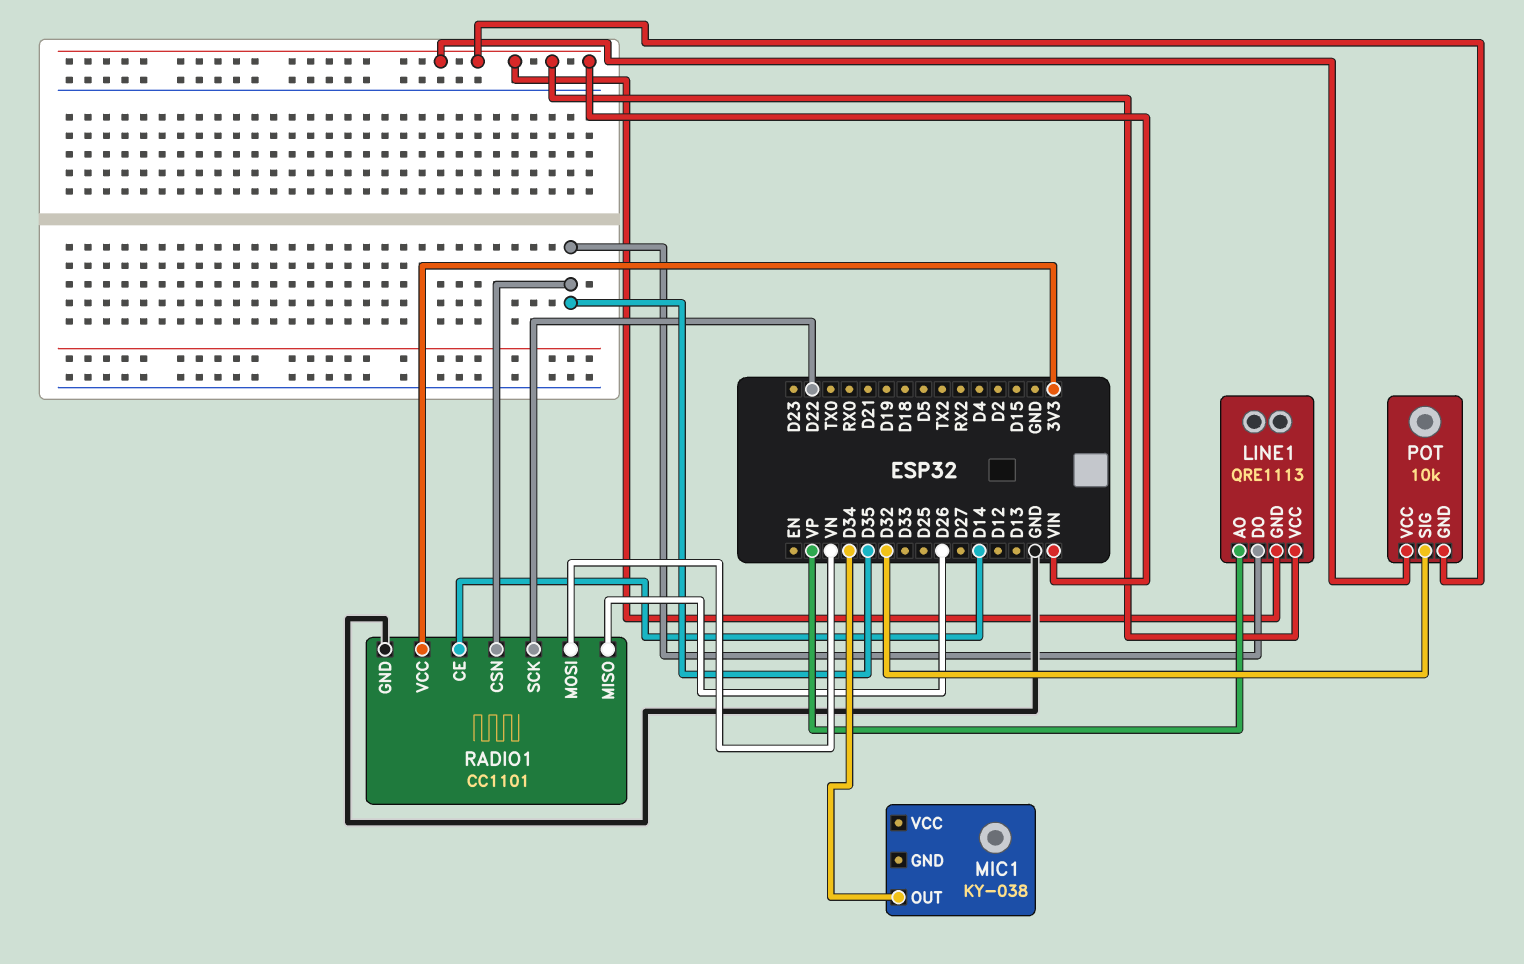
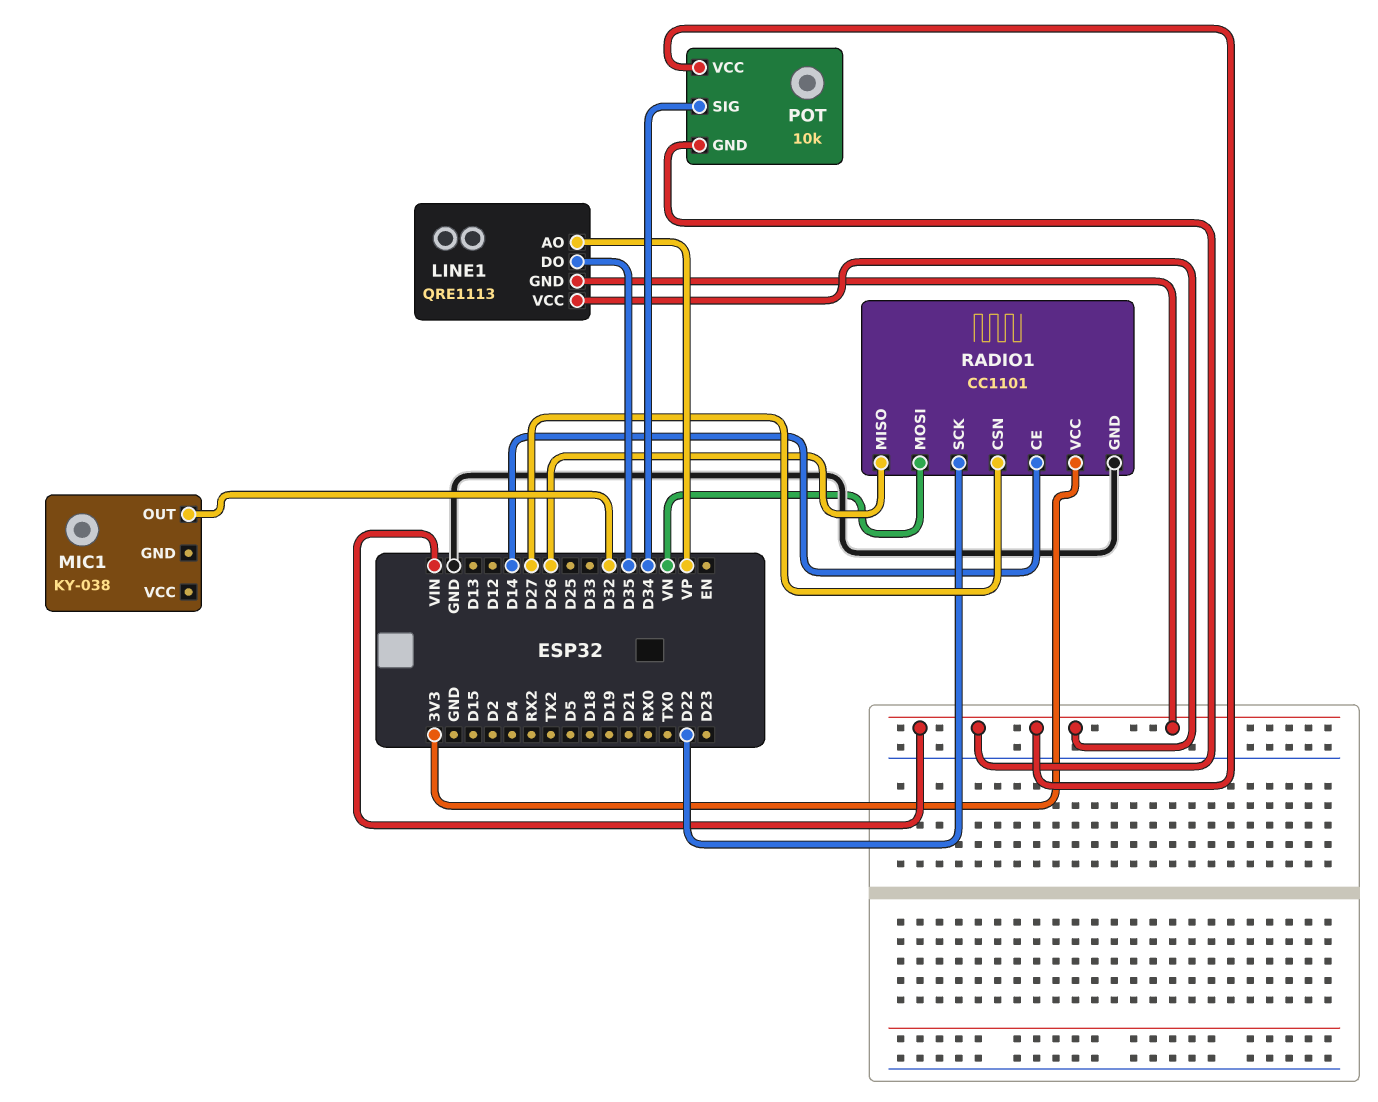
MIC1 pin OUT: D34 -> D32
POT pin SIG: D32 -> D34
RADIO1 pin CSN: D35 -> D27

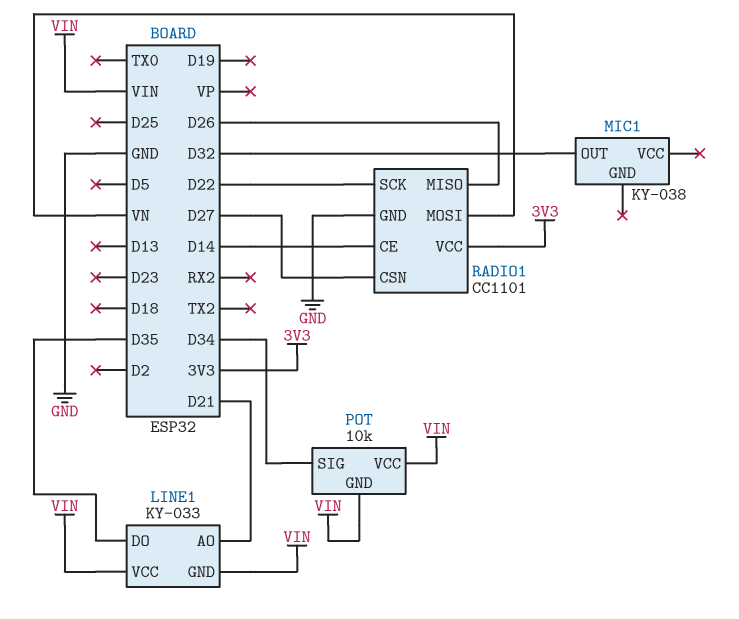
LINE1: QRE1113 -> KY-033
LINE1 pin AO: VP -> D21

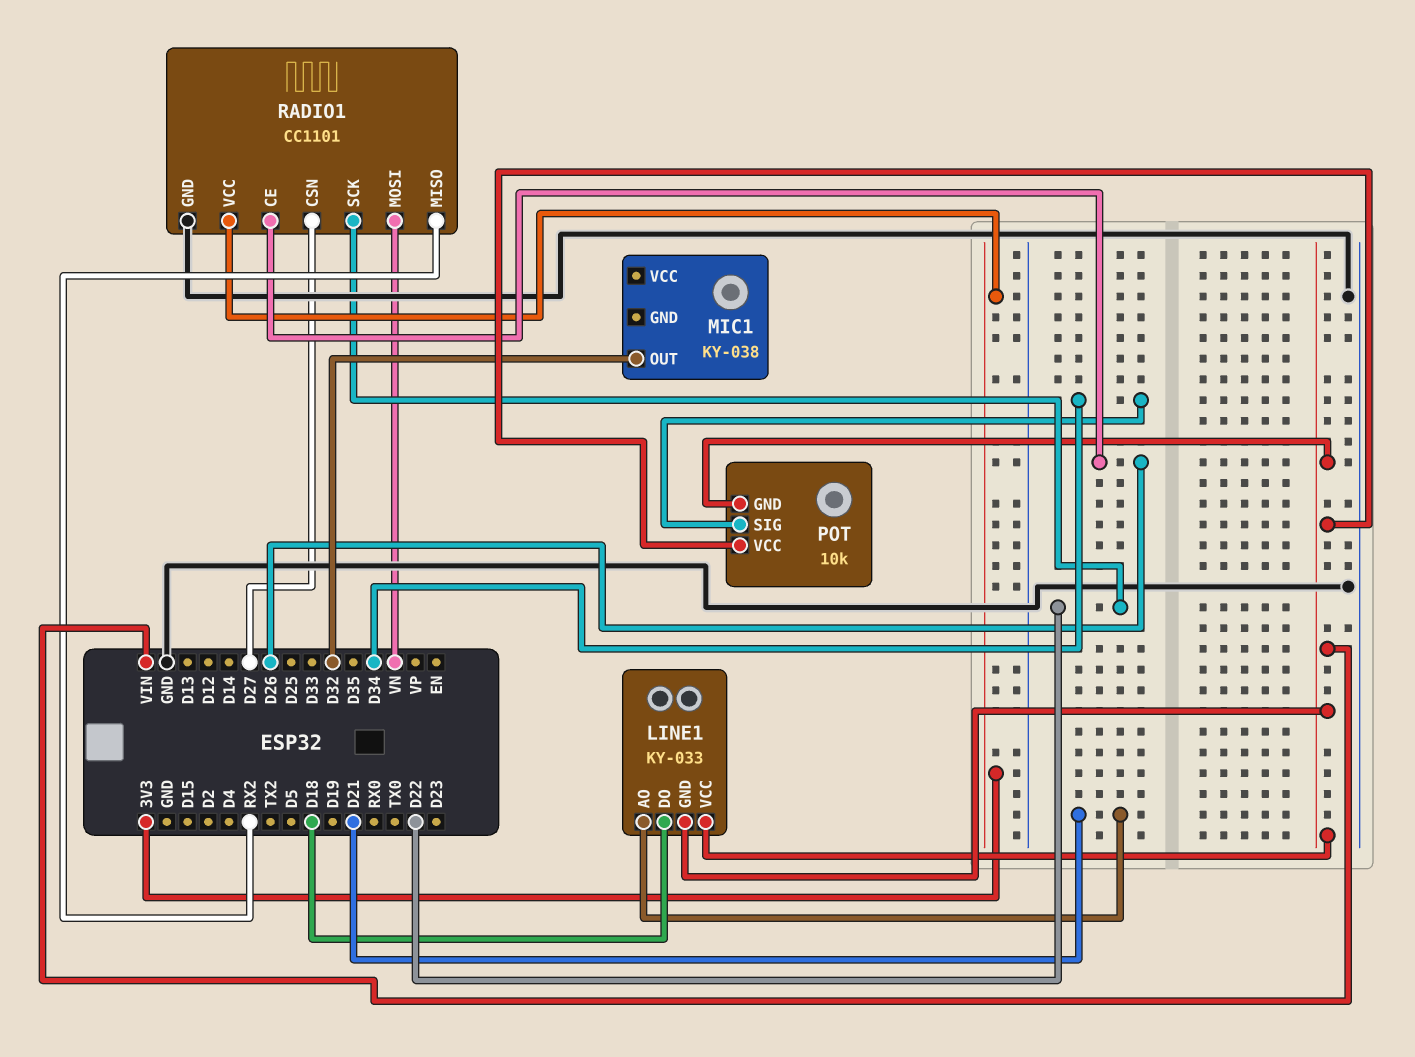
LINE1 pin DO: D35 -> D18
RADIO1 pin CE: D14 -> D26
RADIO1 pin MISO: D26 -> RX2

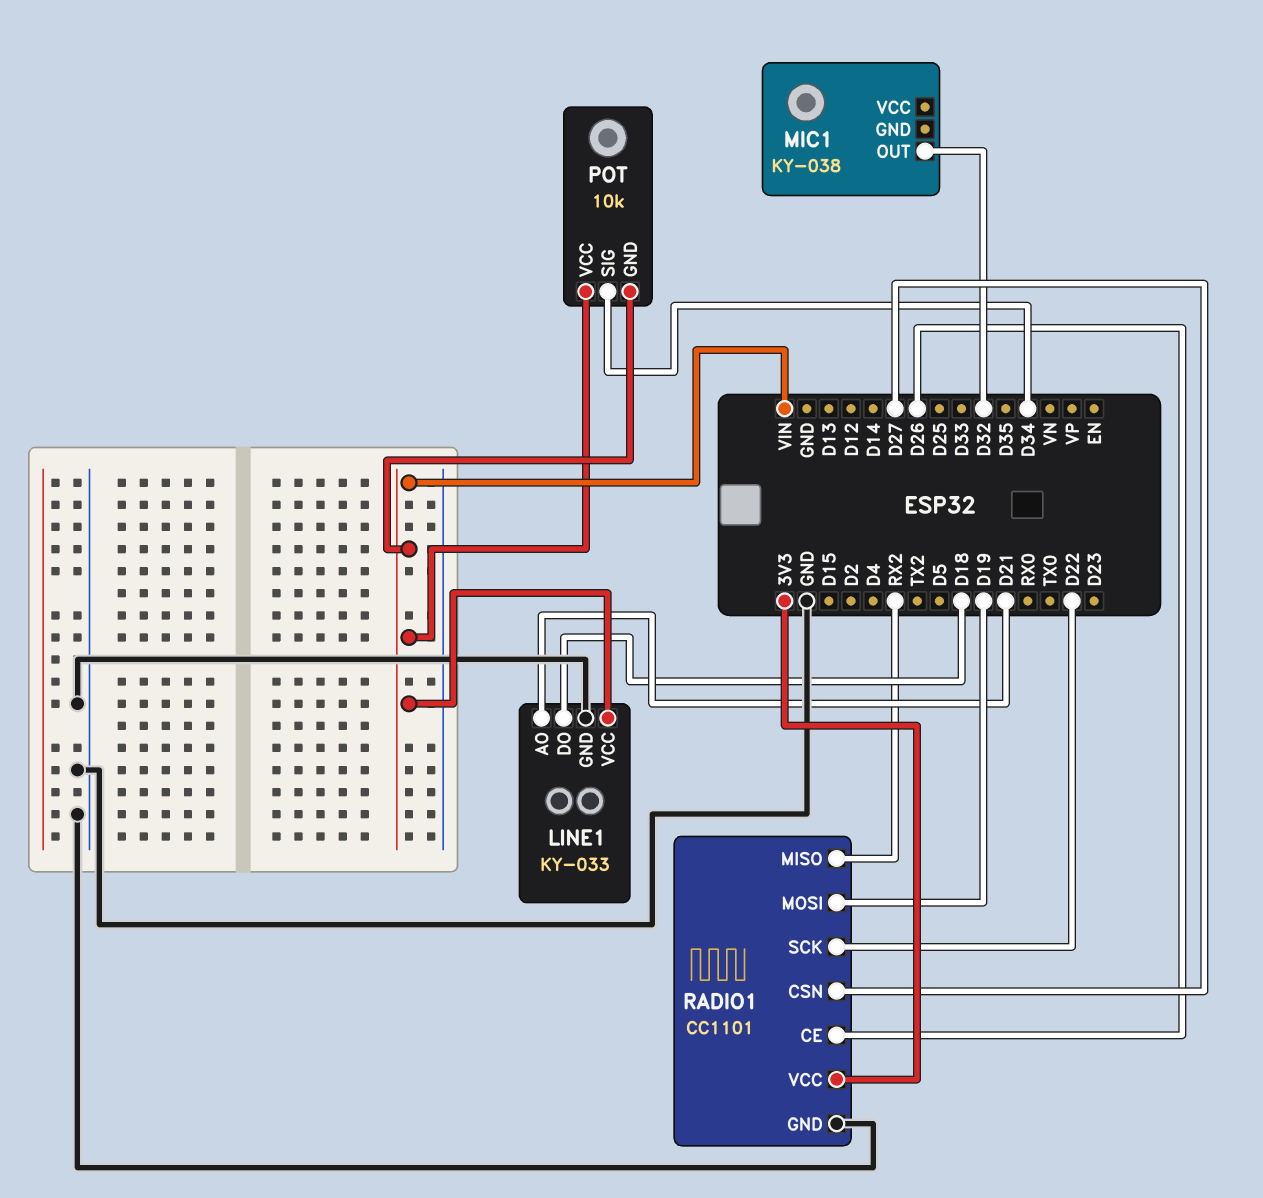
LINE1 pin GND: VIN -> GND
RADIO1 pin MOSI: VN -> D19

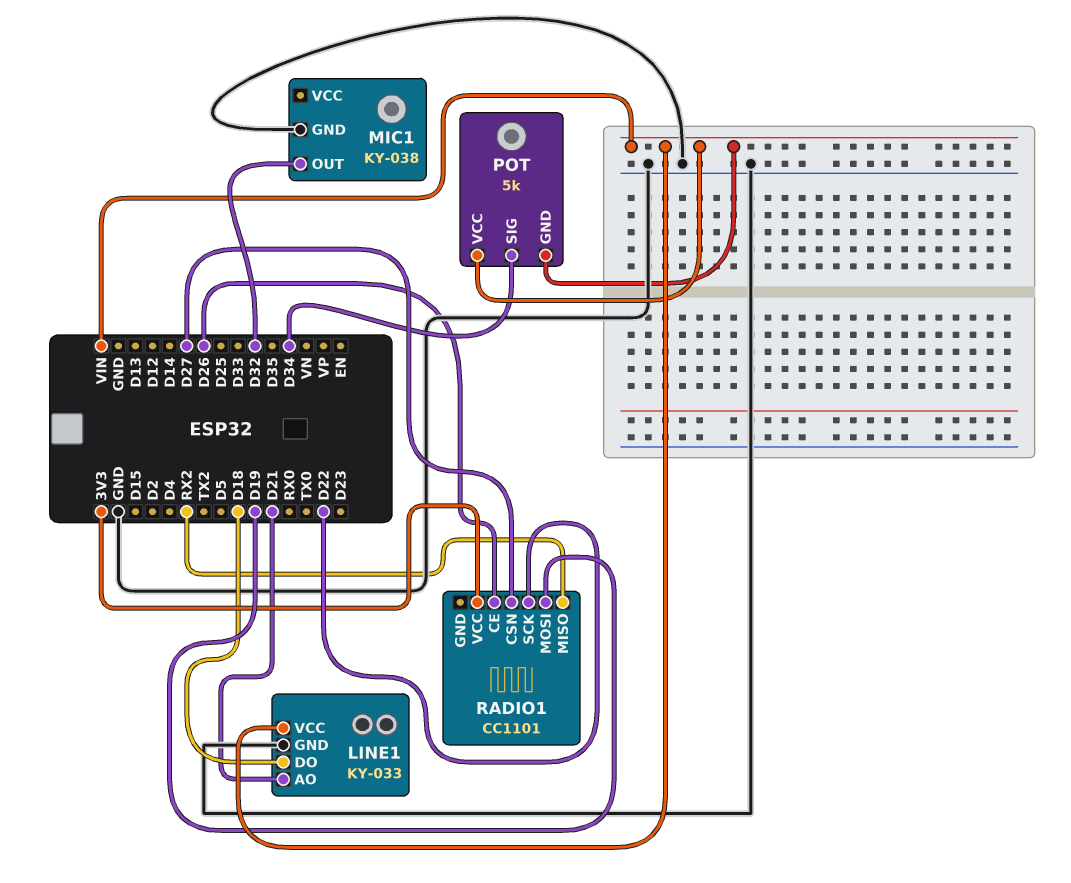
MIC1 pin GND: none -> GND
POT: 10k -> 5k
RADIO1 pin GND: GND -> none

